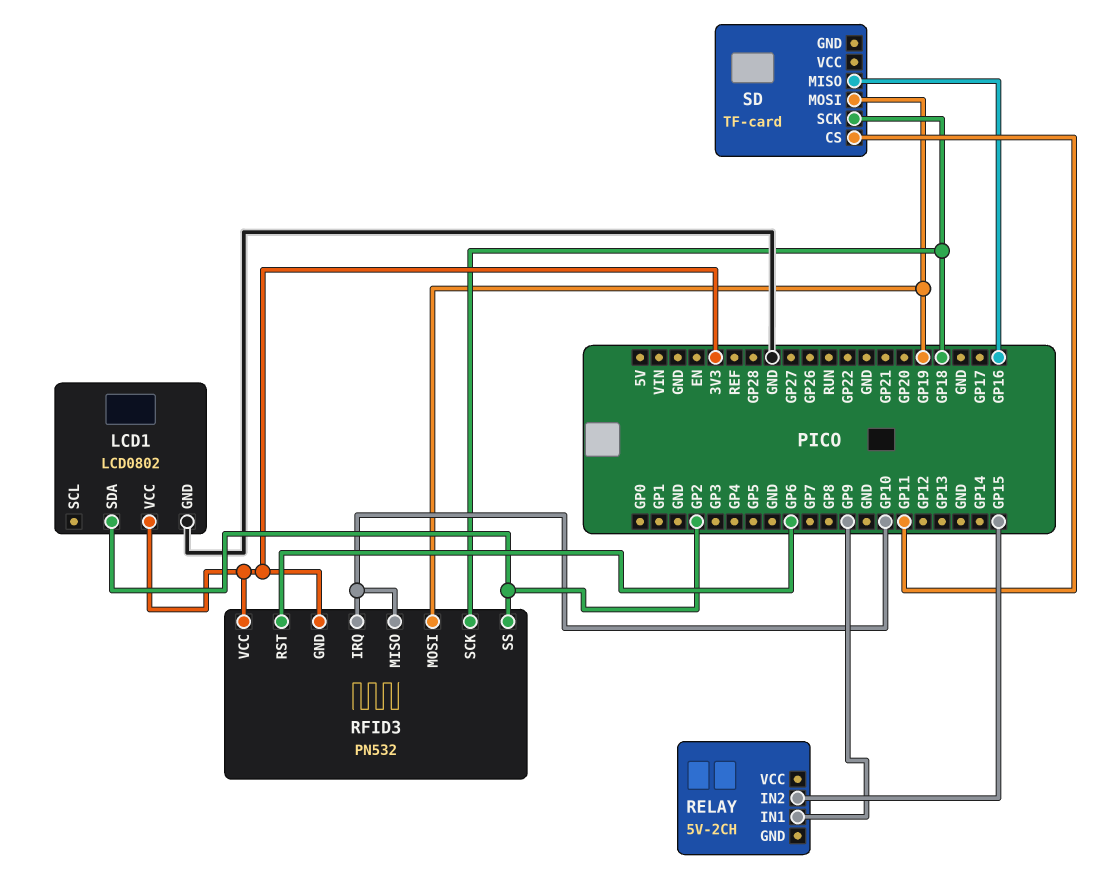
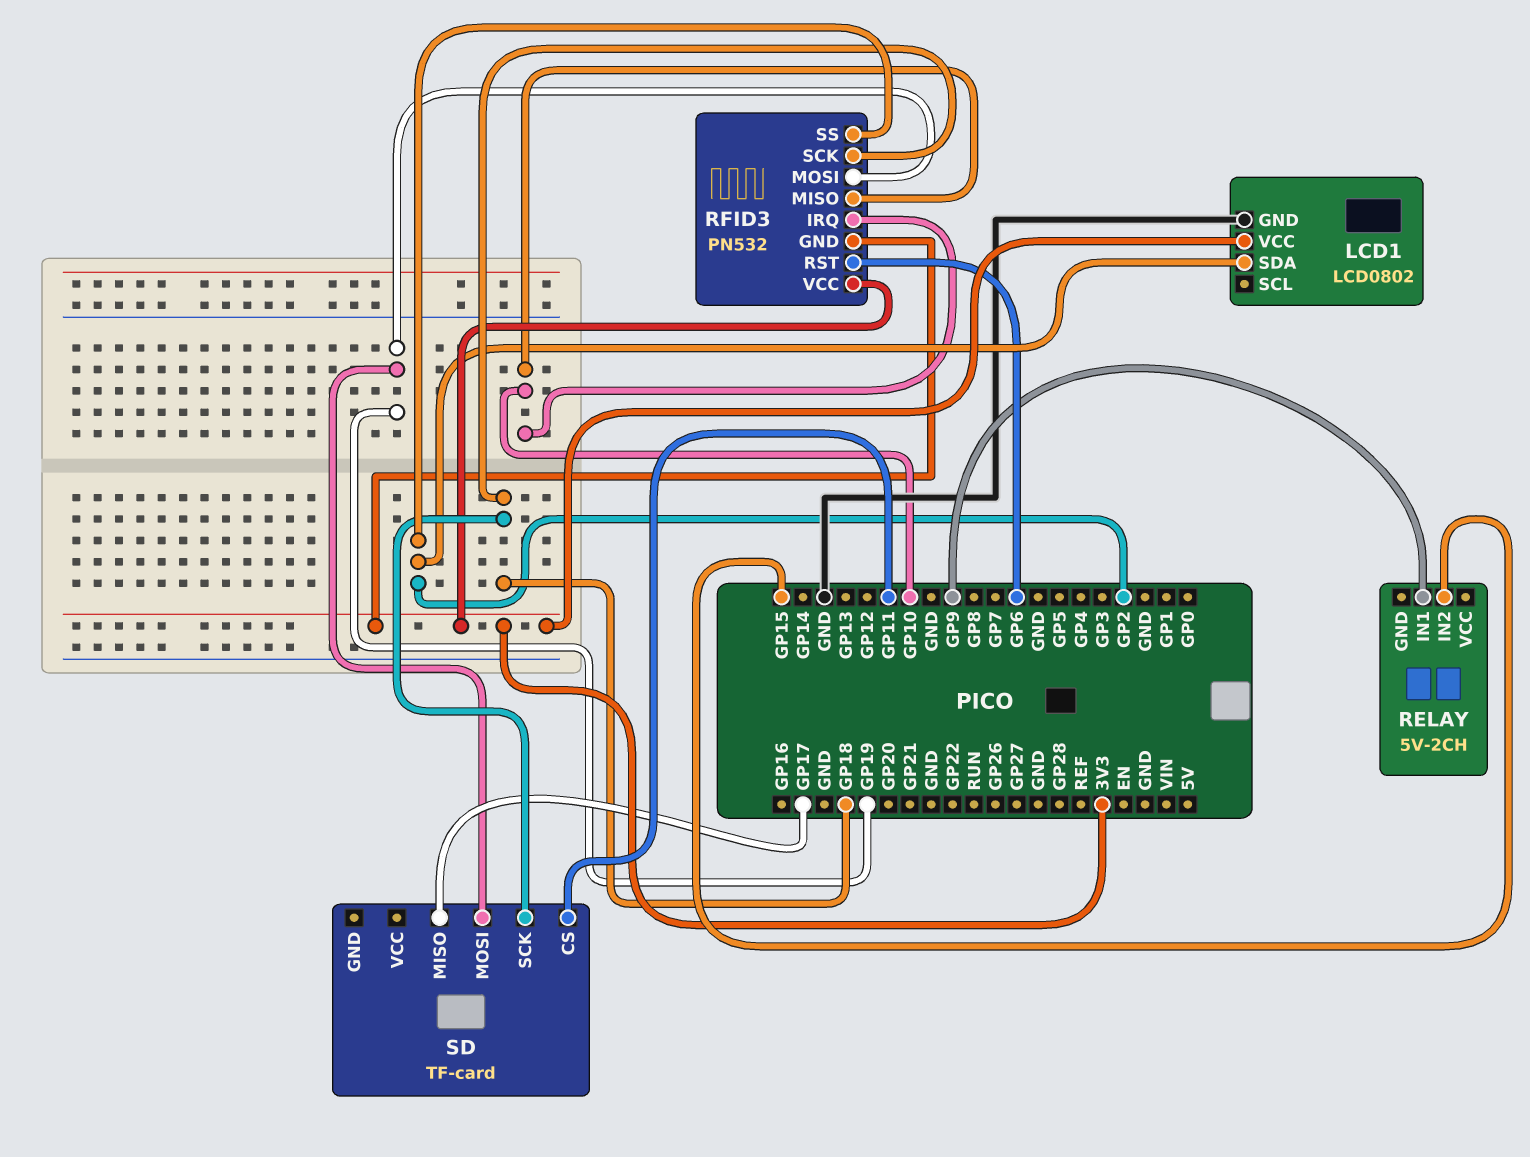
SD pin MISO: GP16 -> GP17

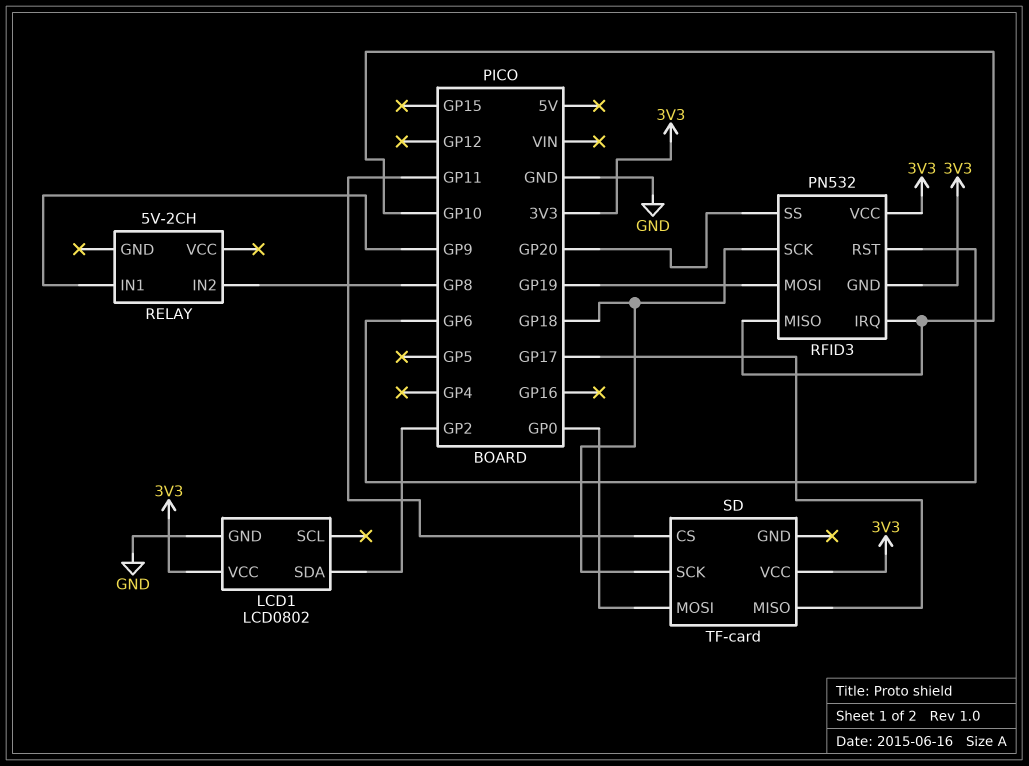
RELAY pin IN2: GP15 -> GP8
RFID3 pin SS: GP2 -> GP20
SD pin MOSI: GP19 -> GP0
SD pin VCC: none -> 3V3

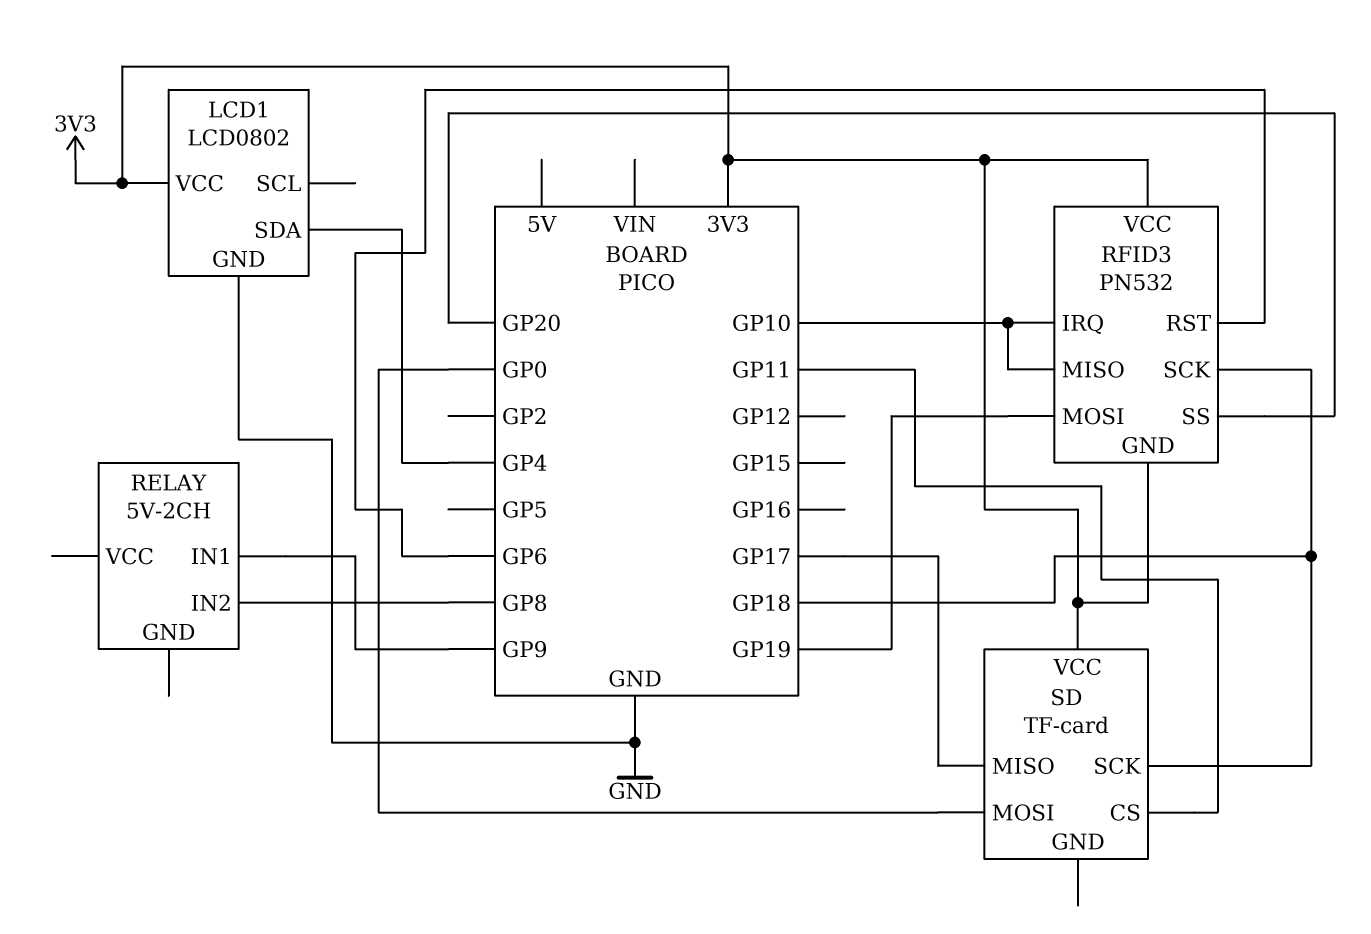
LCD1 pin SDA: GP2 -> GP4

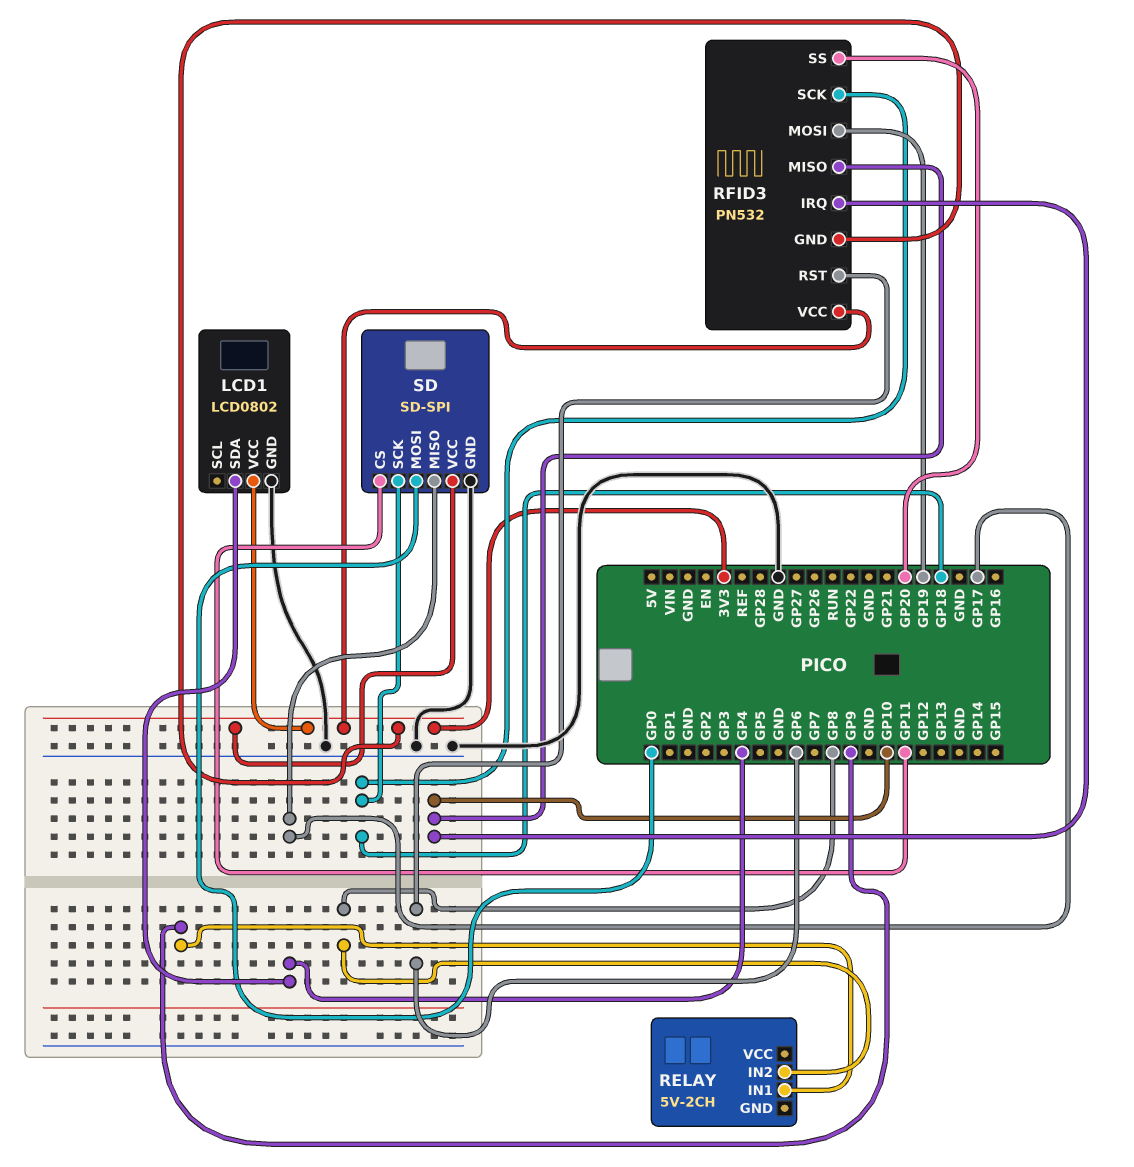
SD: TF-card -> SD-SPI
SD pin GND: none -> GND

